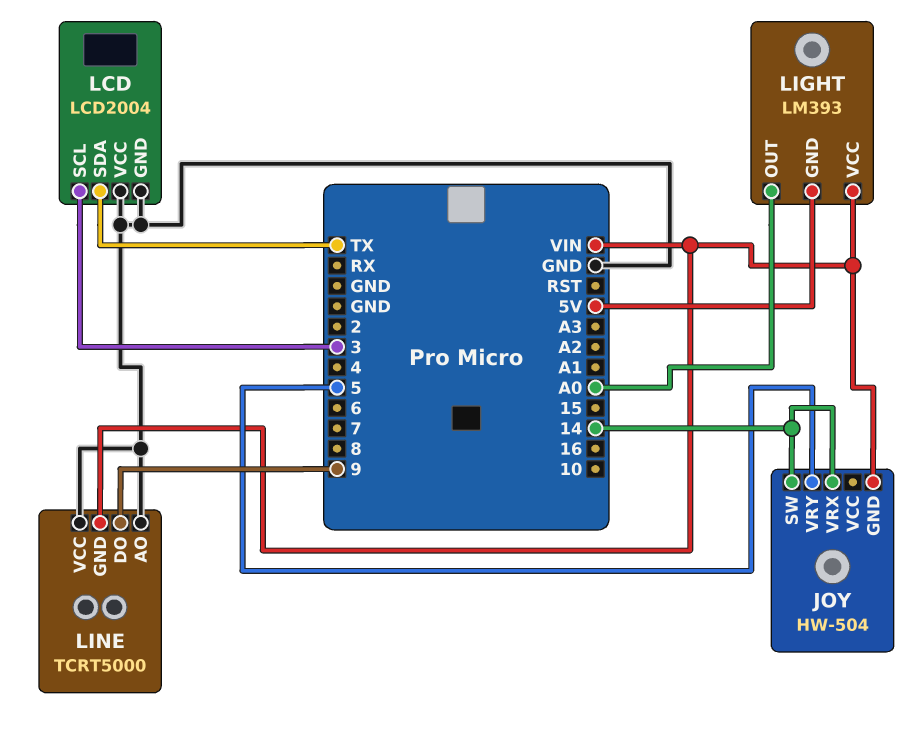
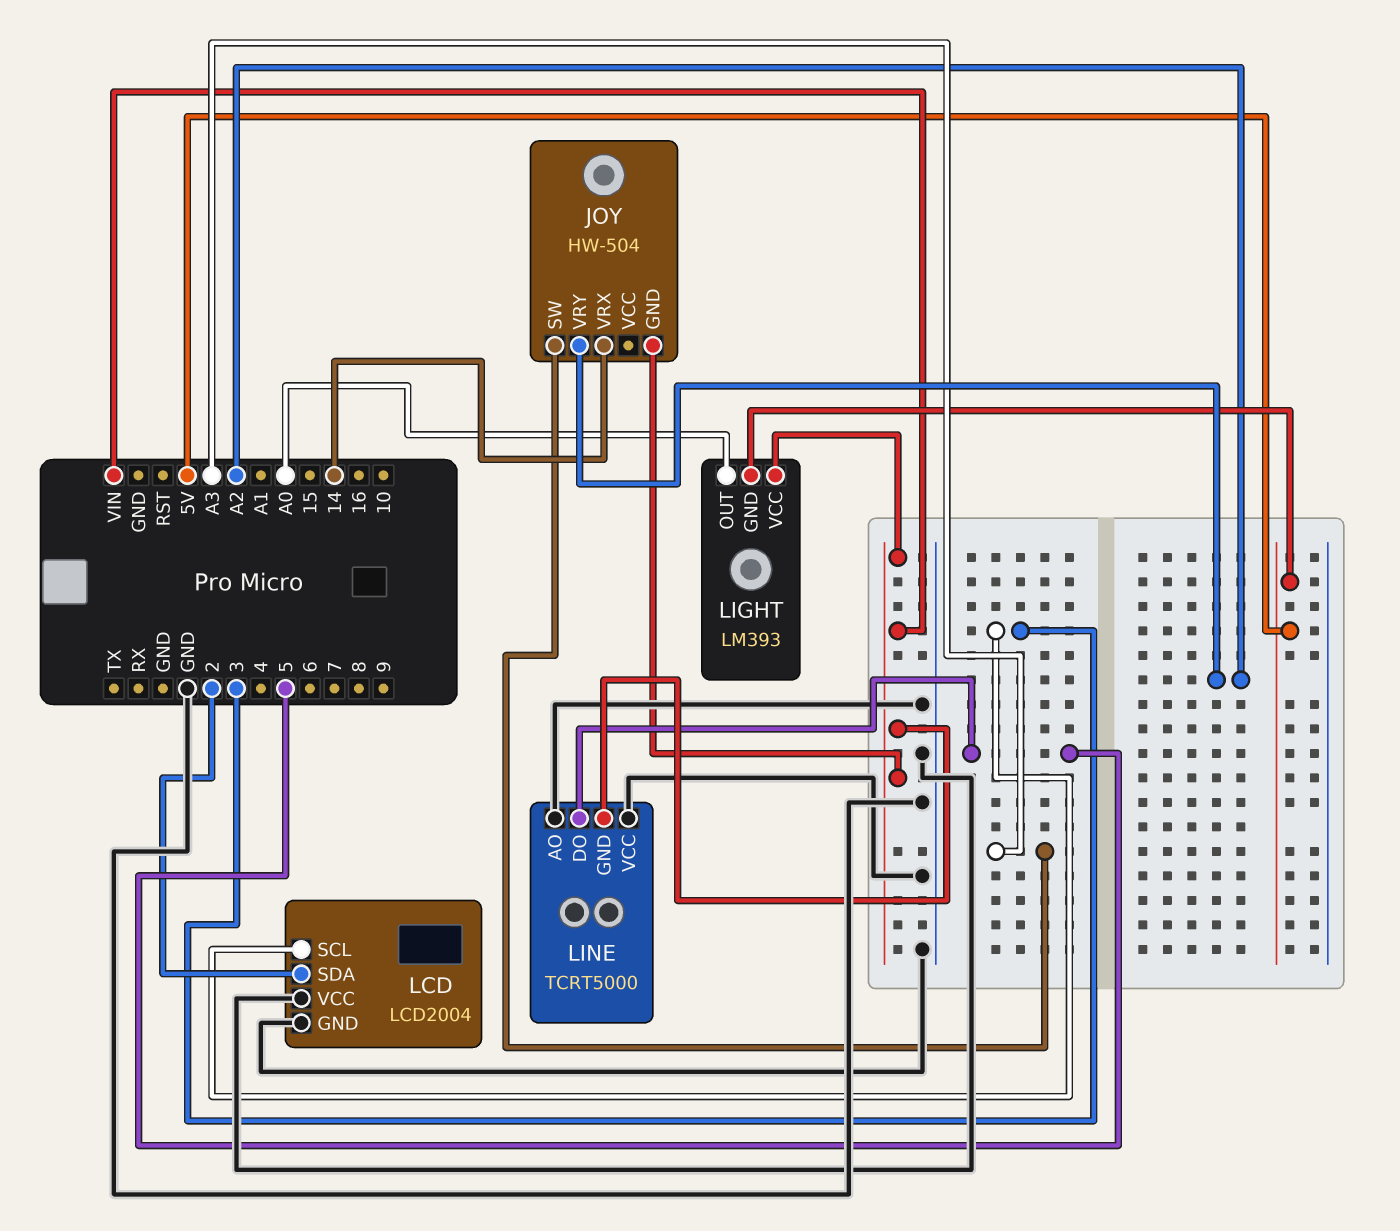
JOY pin SW: 14 -> A3
JOY pin VRY: 5 -> A2
LCD pin SDA: TX -> 2
LINE pin DO: 9 -> 5

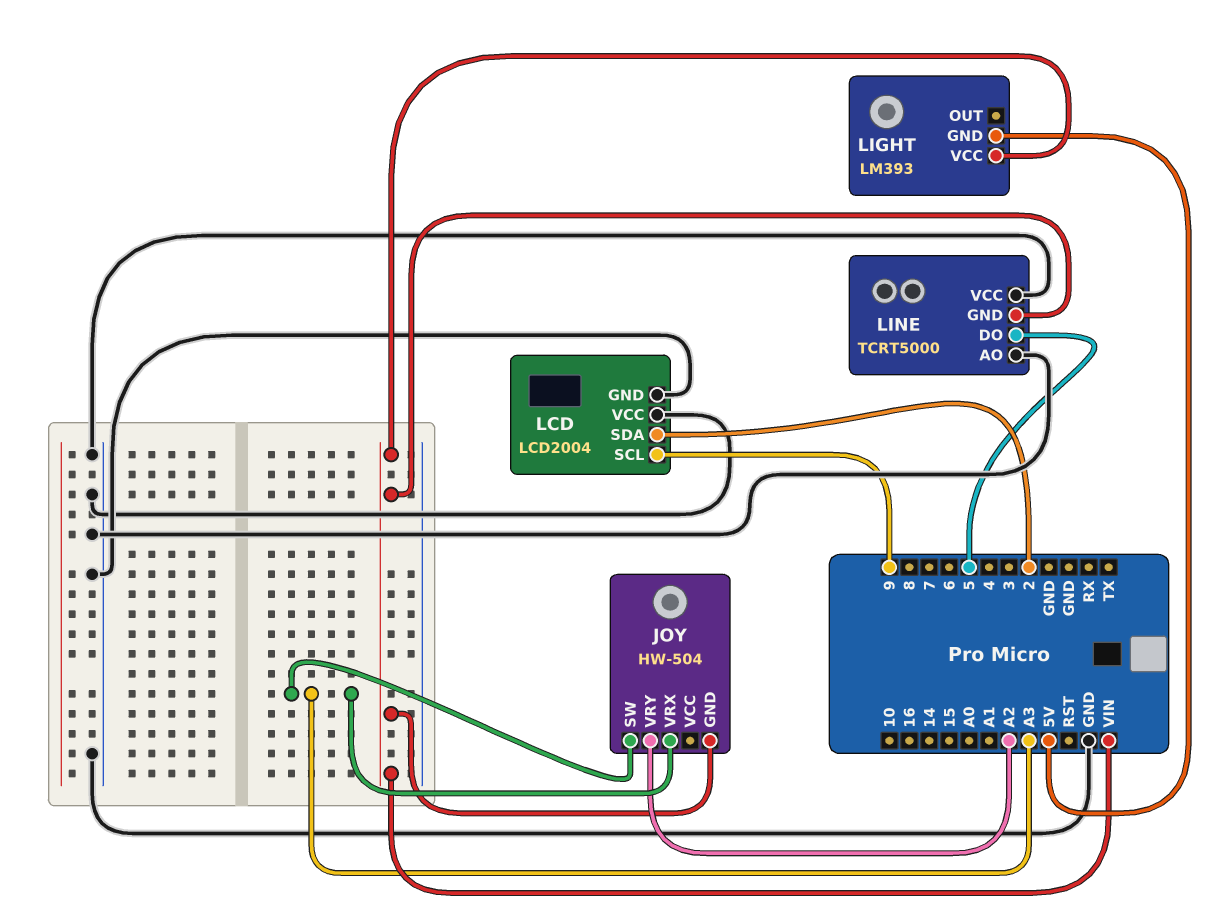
JOY pin VRX: 14 -> A3
LCD pin SCL: 3 -> 9
LIGHT pin OUT: A0 -> none

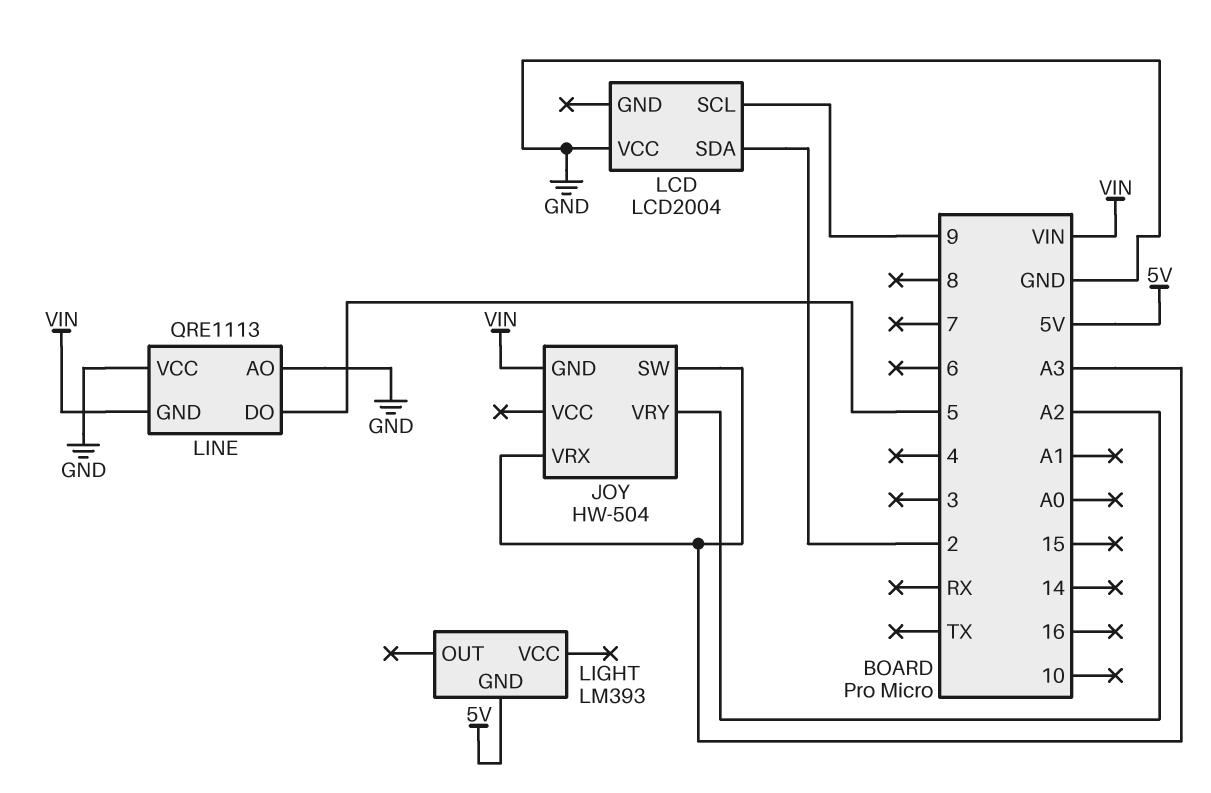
LCD pin GND: GND -> none
LIGHT pin VCC: VIN -> none
LINE: TCRT5000 -> QRE1113

